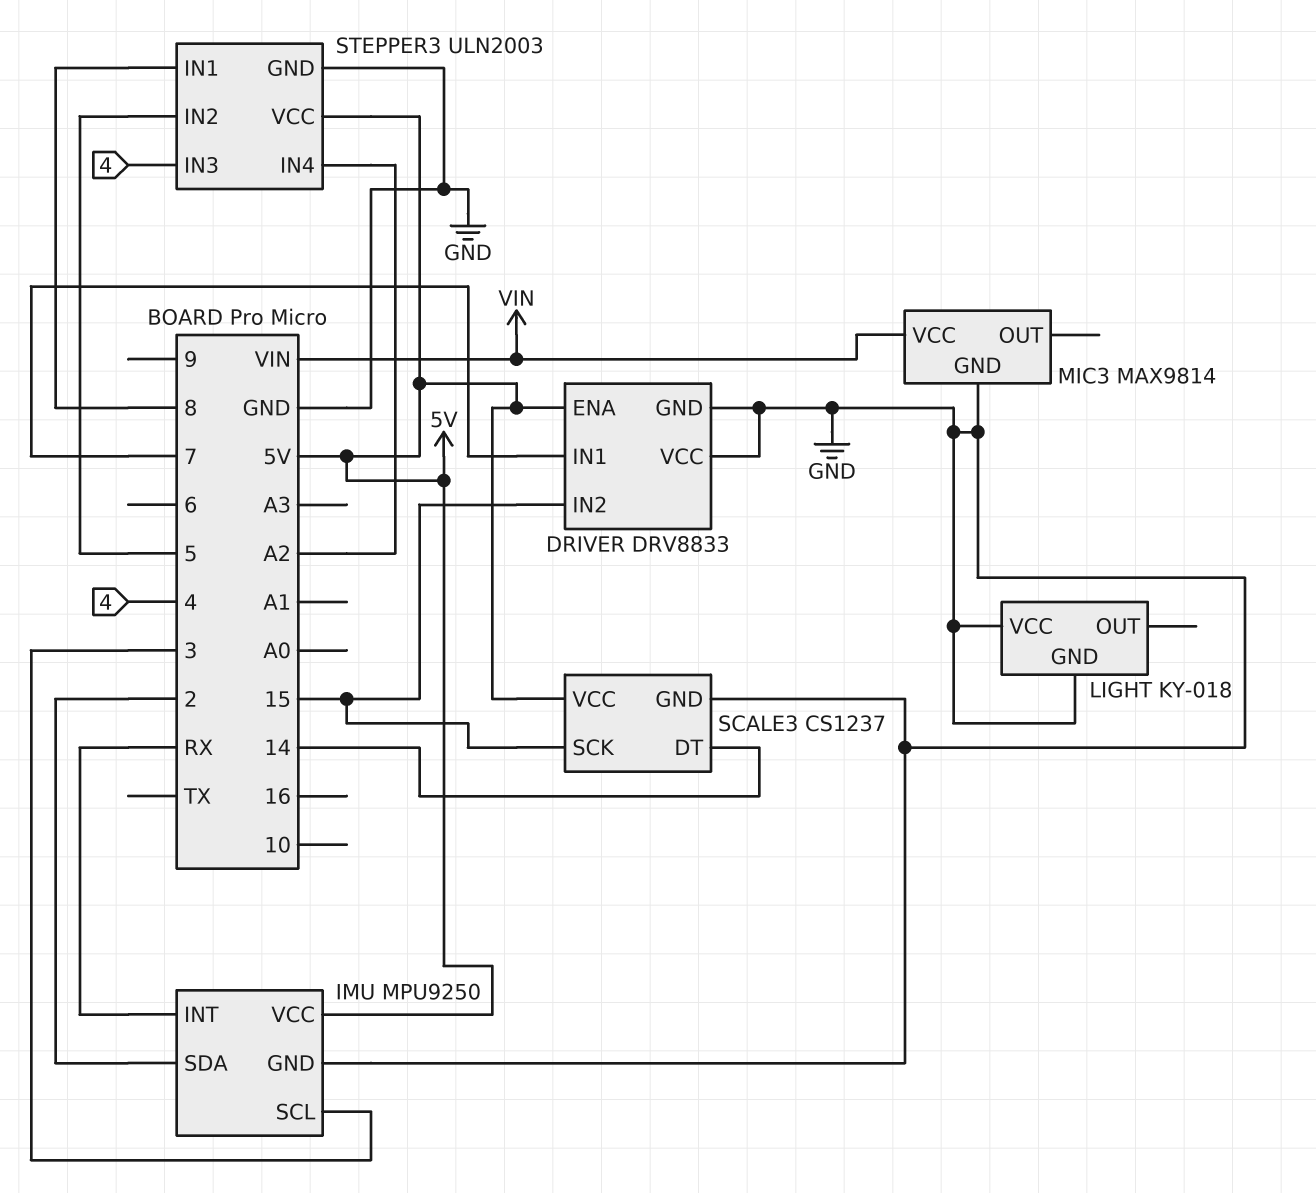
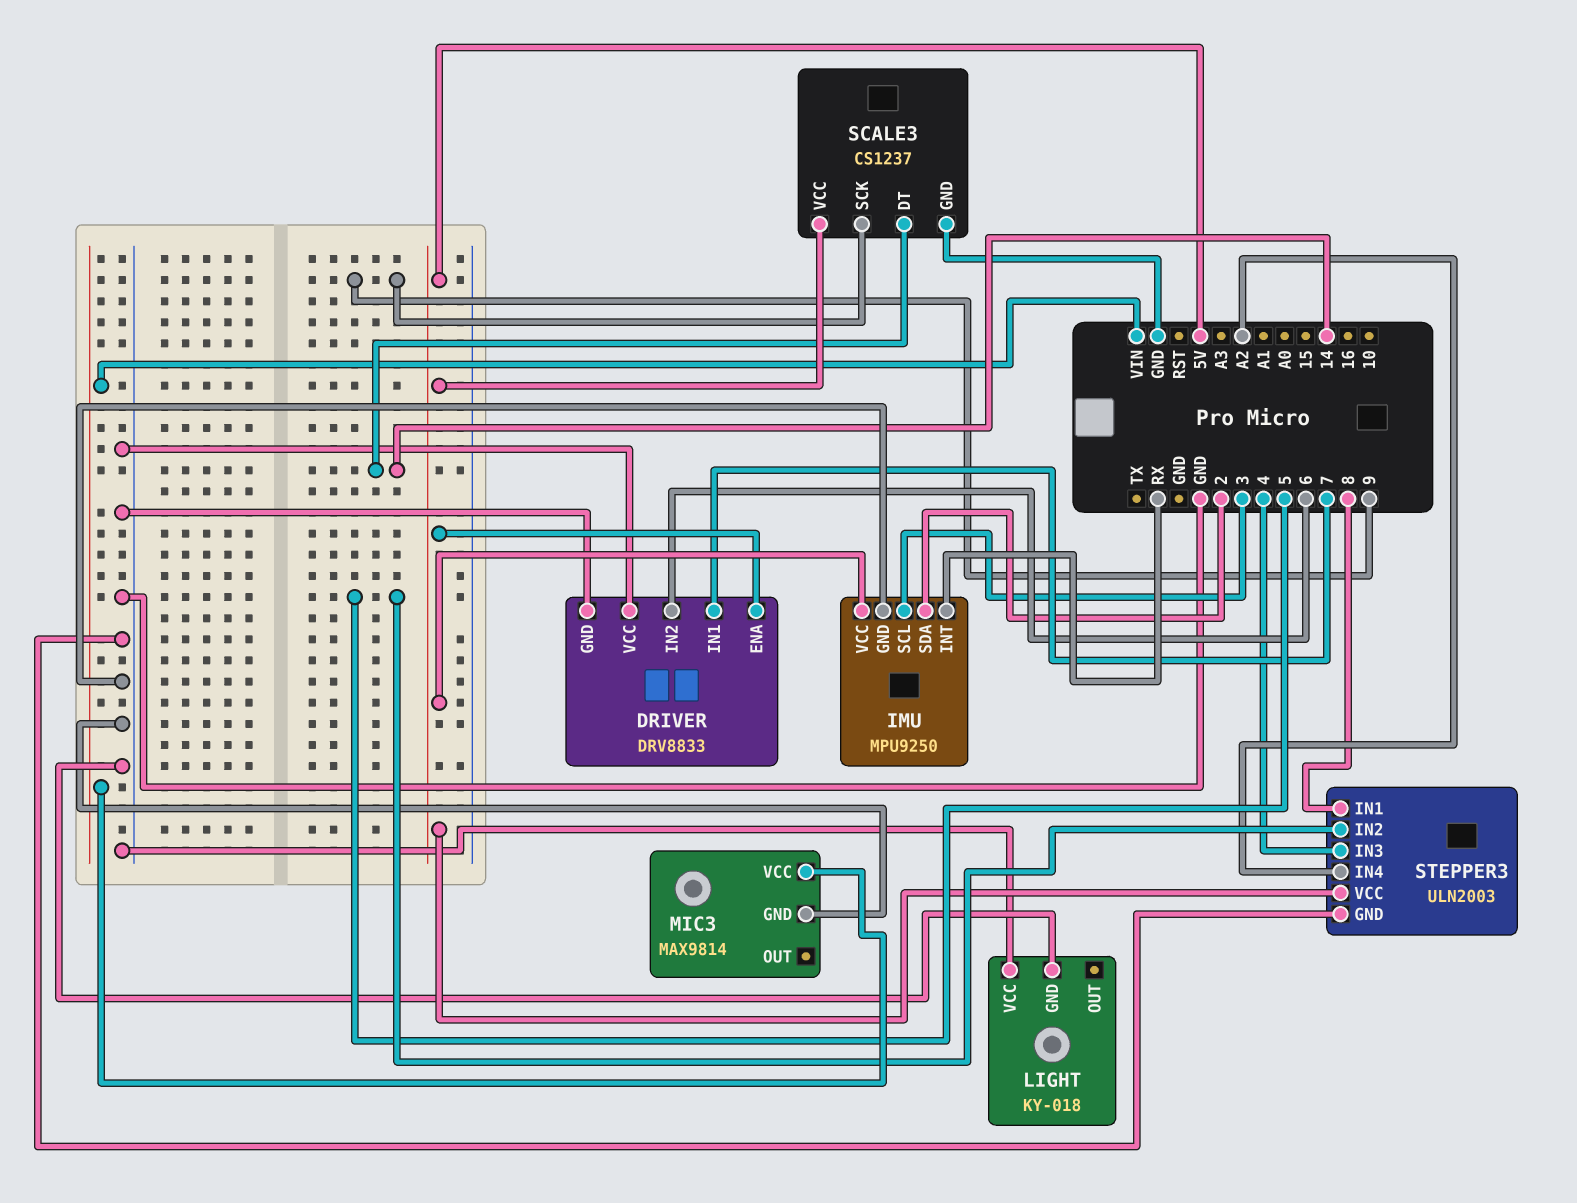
DRIVER pin IN2: 15 -> 6
SCALE3 pin SCK: 15 -> 9

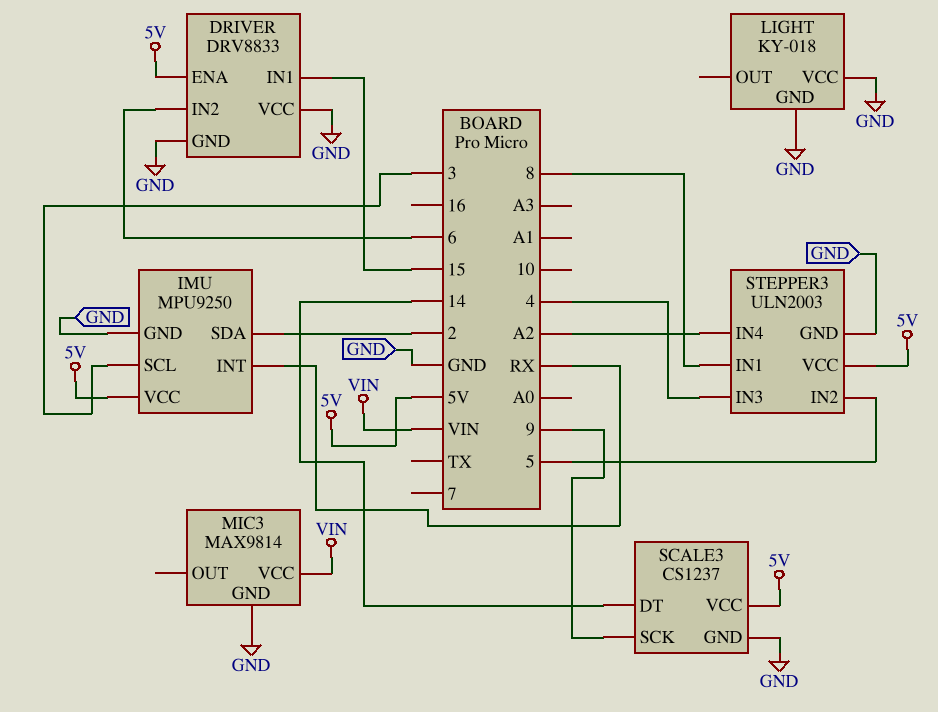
DRIVER pin IN1: 7 -> 15

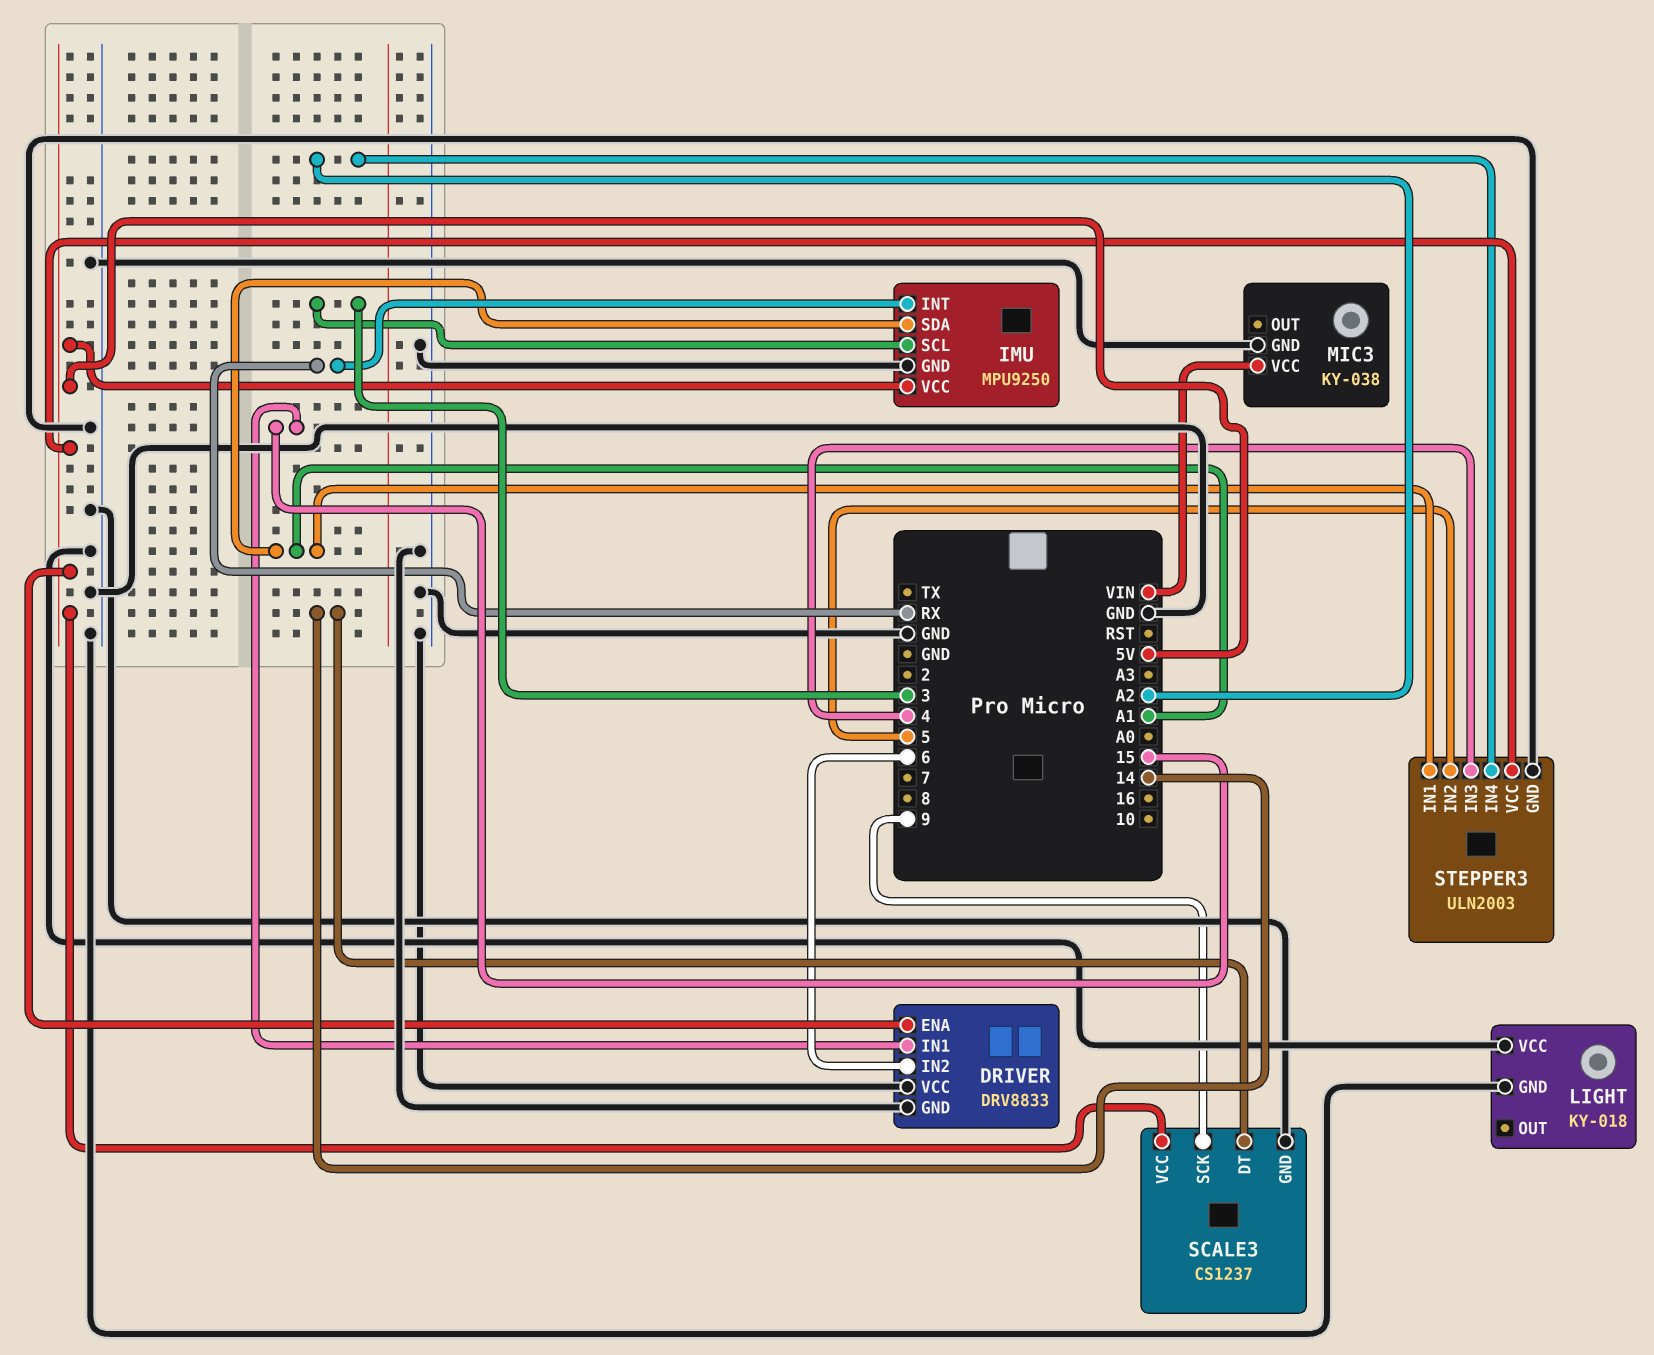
IMU pin SDA: 2 -> A1
MIC3: MAX9814 -> KY-038
STEPPER3 pin IN1: 8 -> A1

